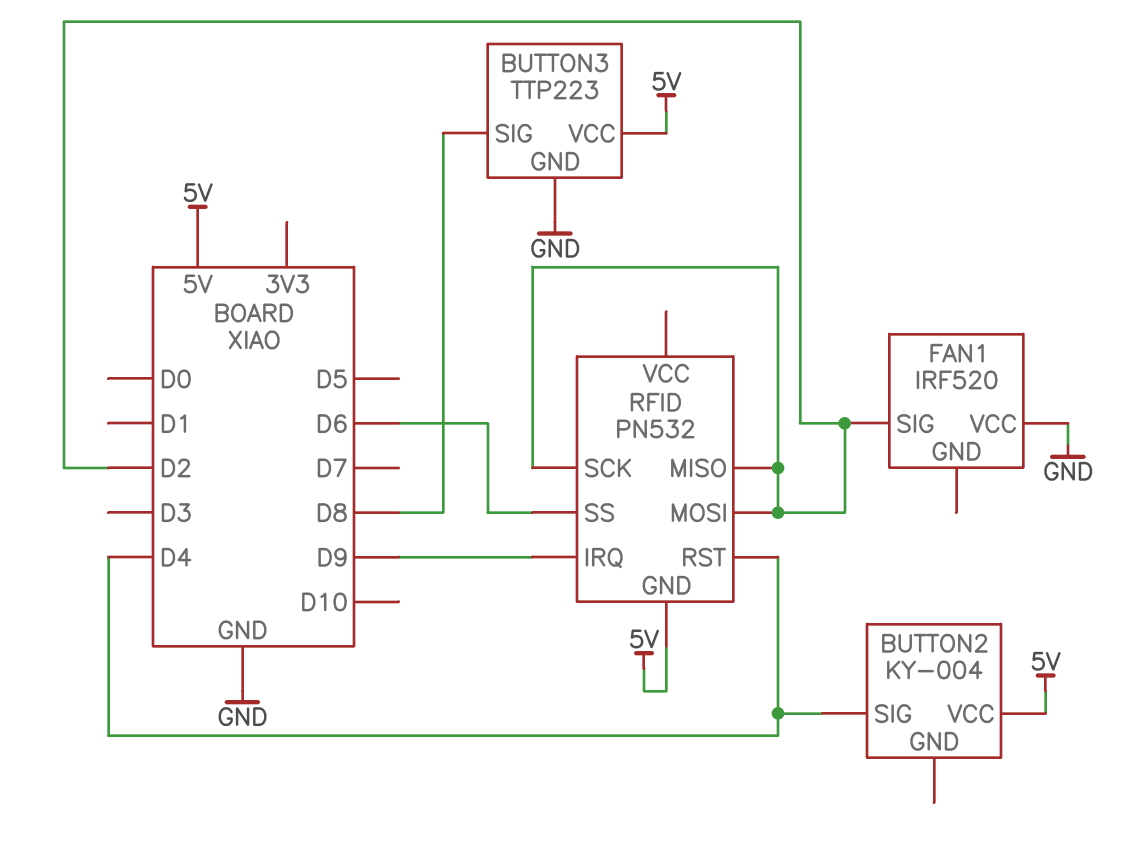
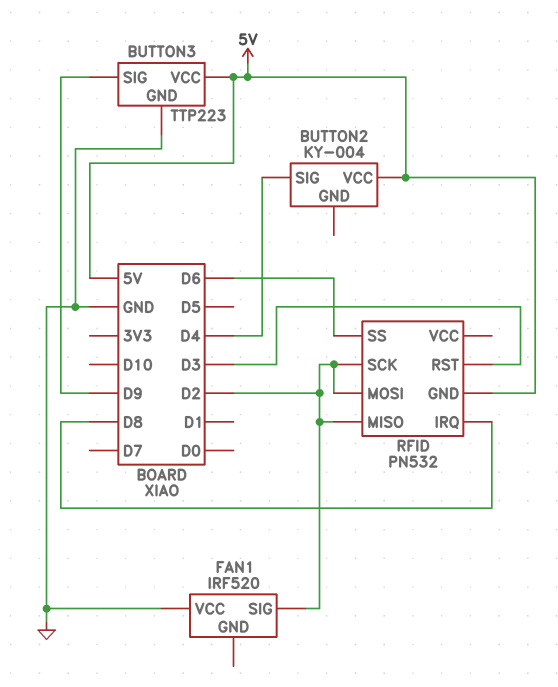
BUTTON3 pin SIG: D8 -> D9
RFID pin IRQ: D9 -> D8
RFID pin RST: D4 -> D3

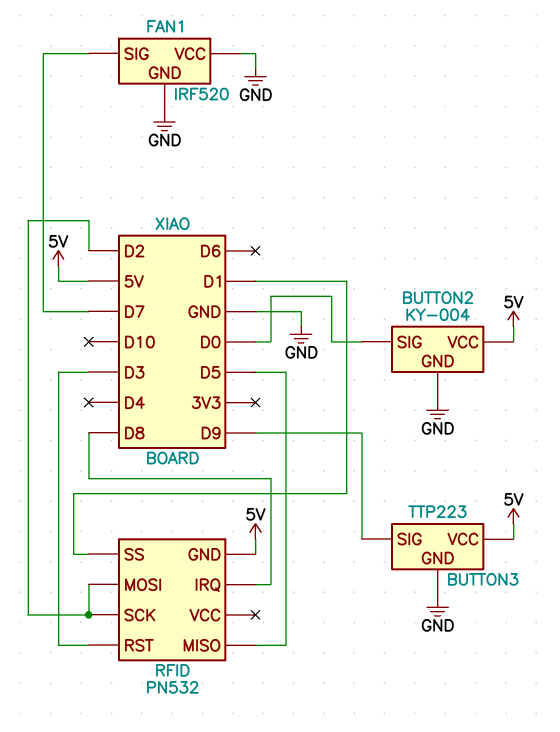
BUTTON2 pin GND: none -> GND
BUTTON2 pin SIG: D4 -> D0
FAN1 pin GND: none -> GND
FAN1 pin SIG: D2 -> D7
RFID pin MISO: D2 -> D5
RFID pin SS: D6 -> D1

